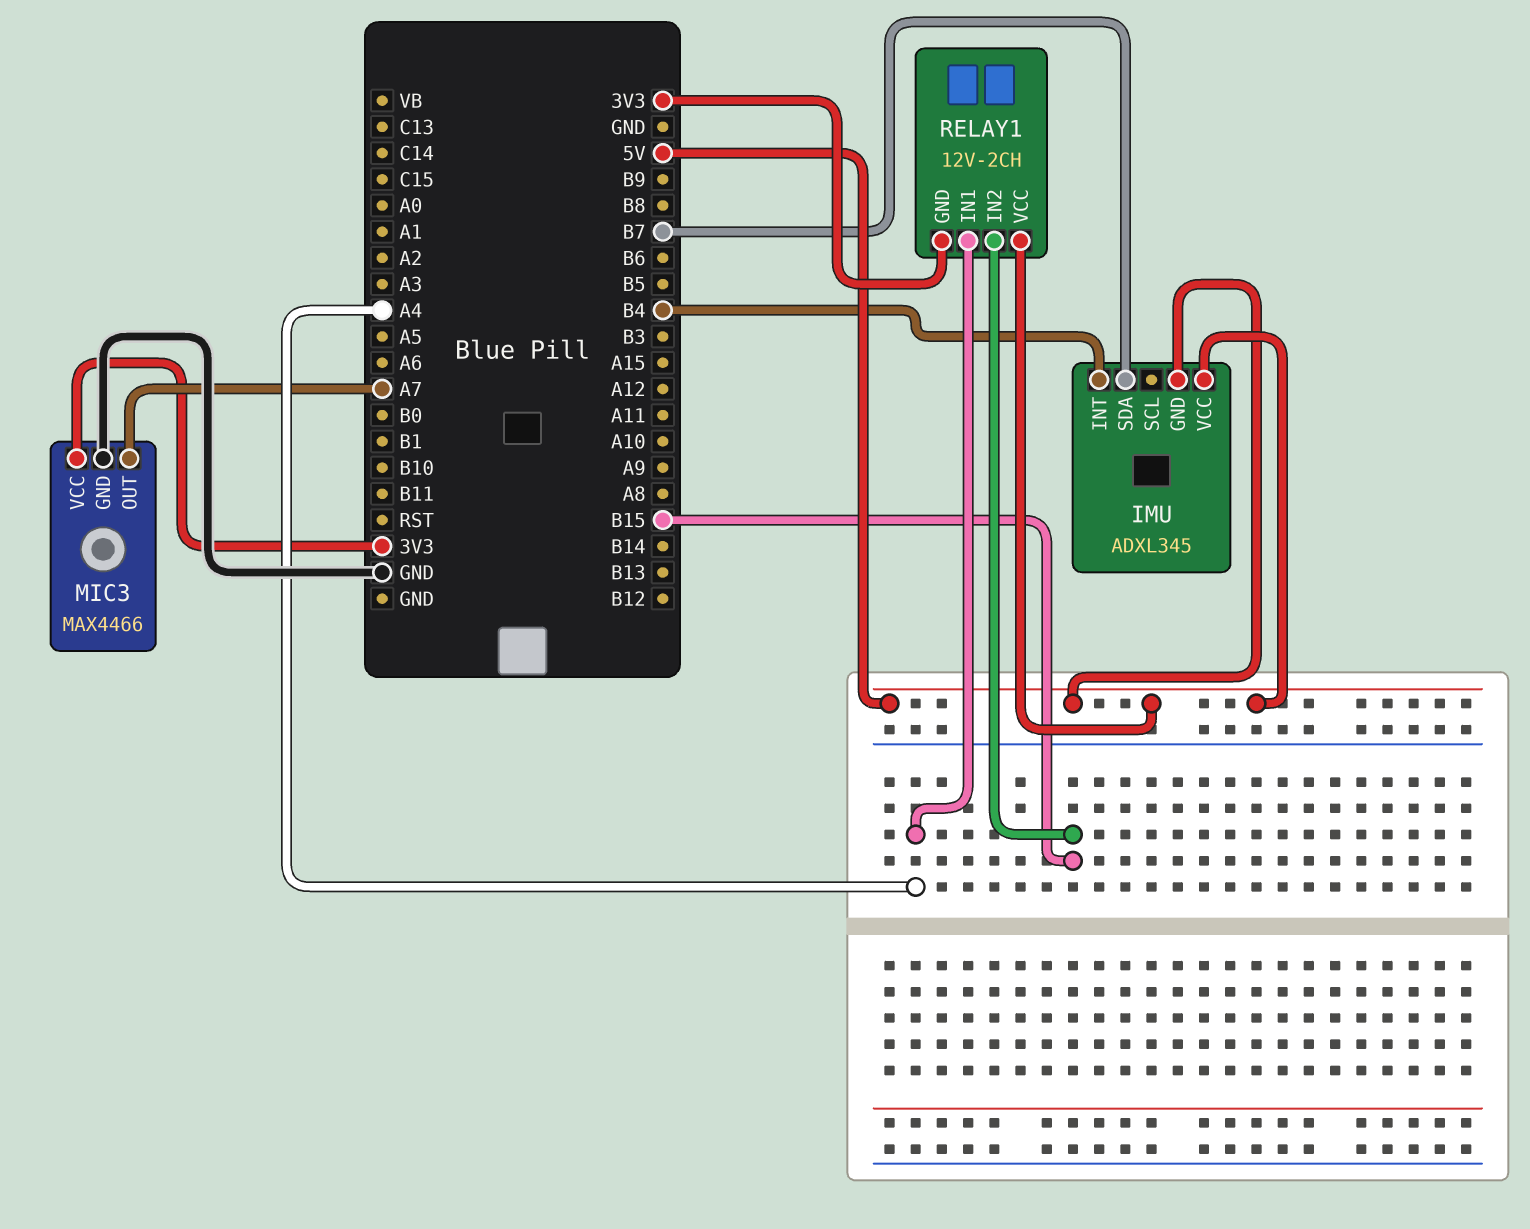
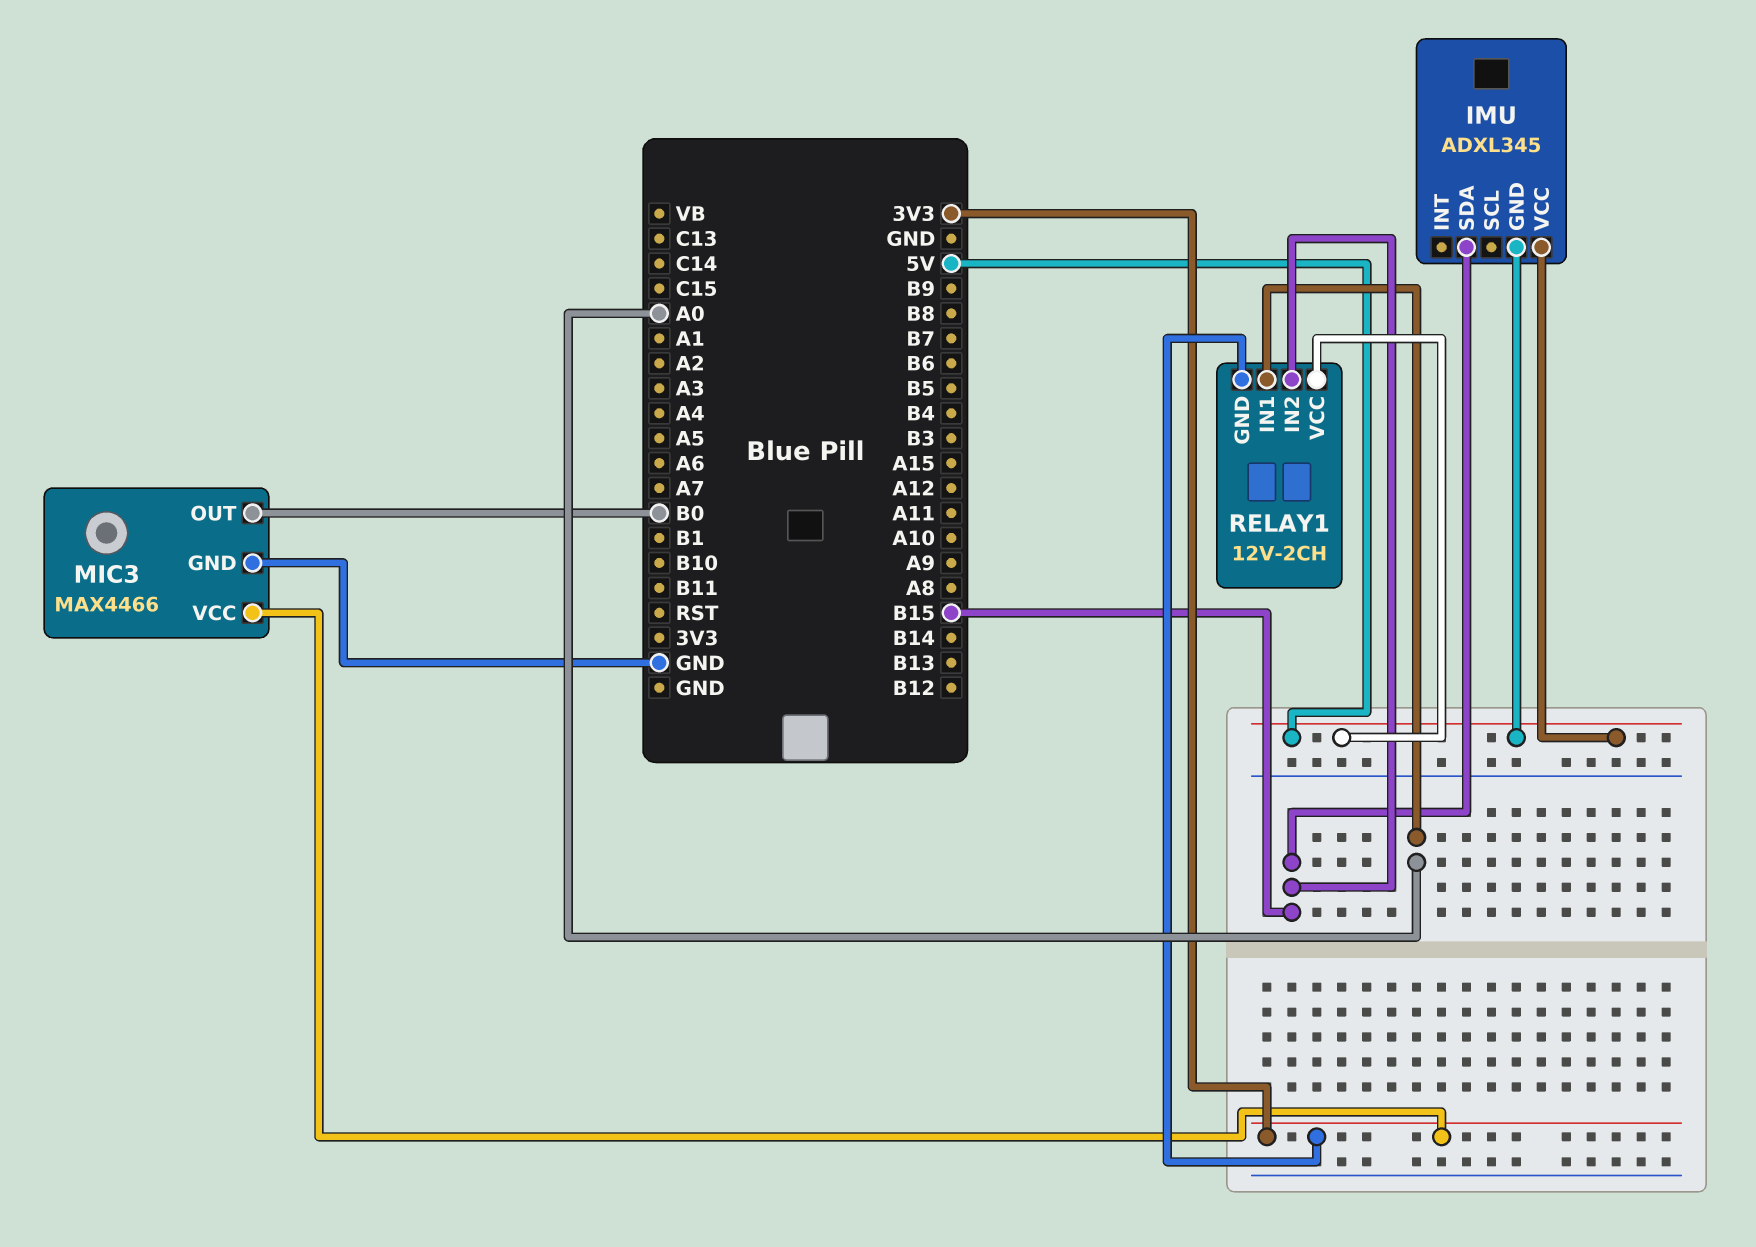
IMU pin INT: B4 -> none
IMU pin SDA: B7 -> B15
MIC3 pin OUT: A7 -> B0
RELAY1 pin IN1: A4 -> A0

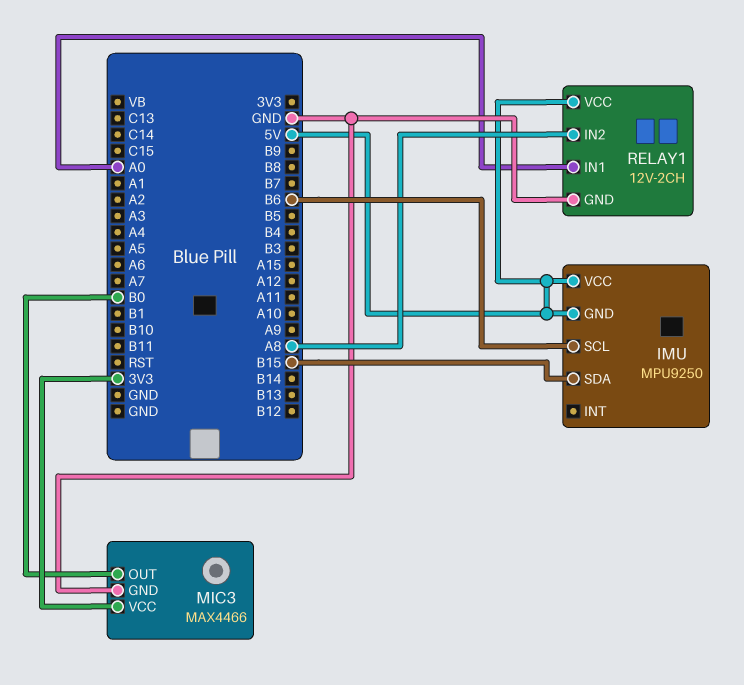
IMU: ADXL345 -> MPU9250
IMU pin SCL: none -> B6
RELAY1 pin GND: 3V3 -> GND
RELAY1 pin IN2: B15 -> A8

